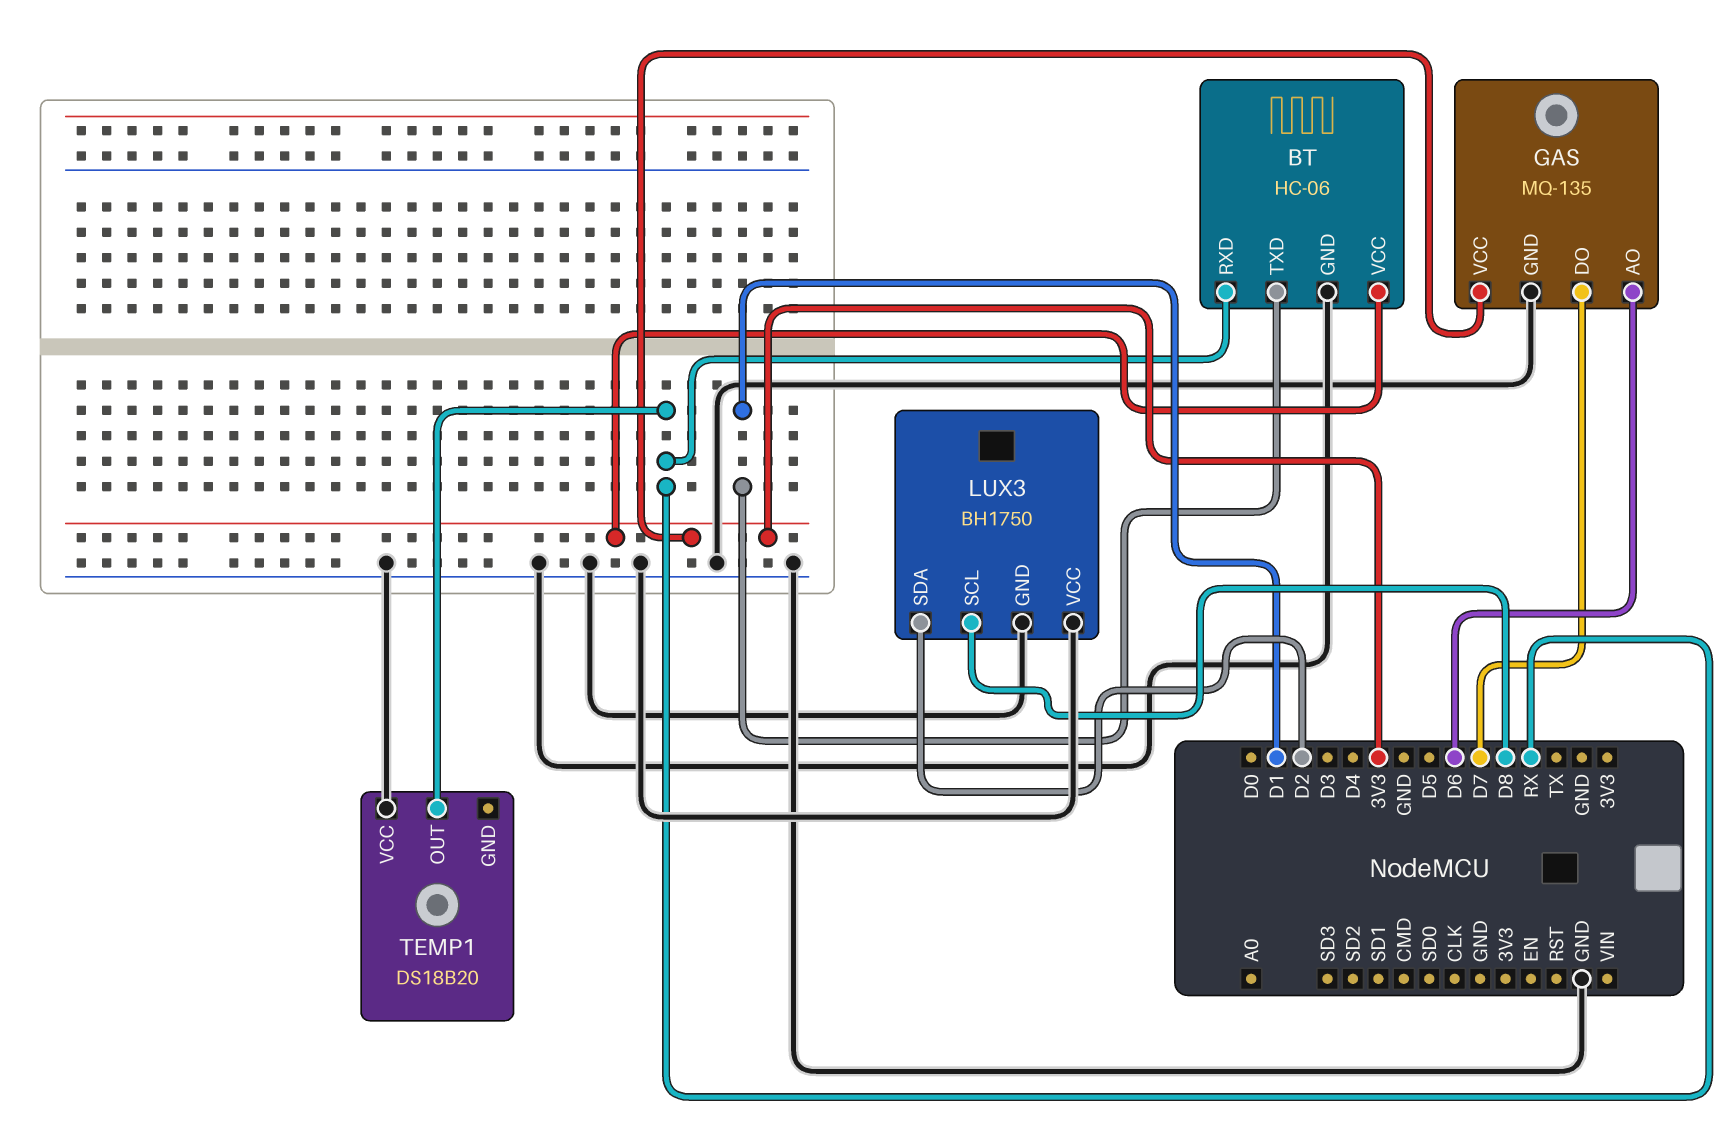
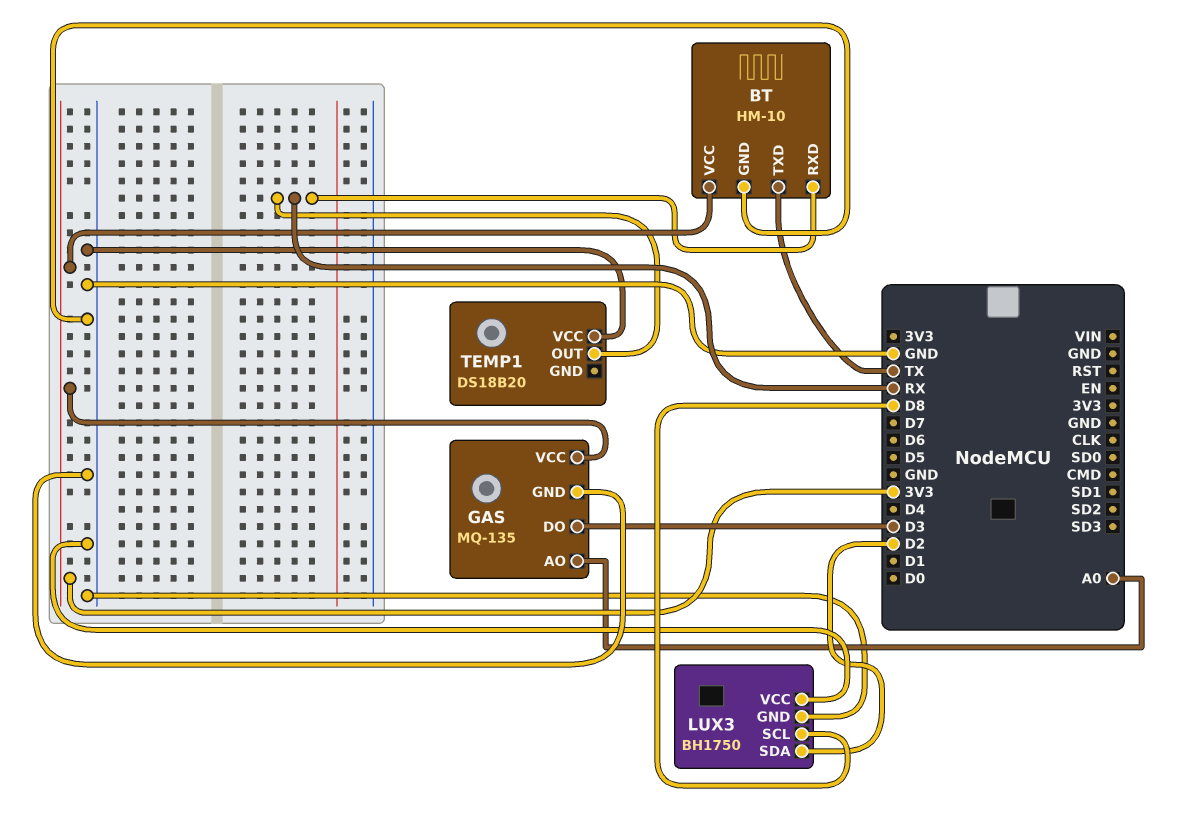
BT: HC-06 -> HM-10
BT pin TXD: D1 -> TX
GAS pin AO: D6 -> A0
GAS pin DO: D7 -> D3

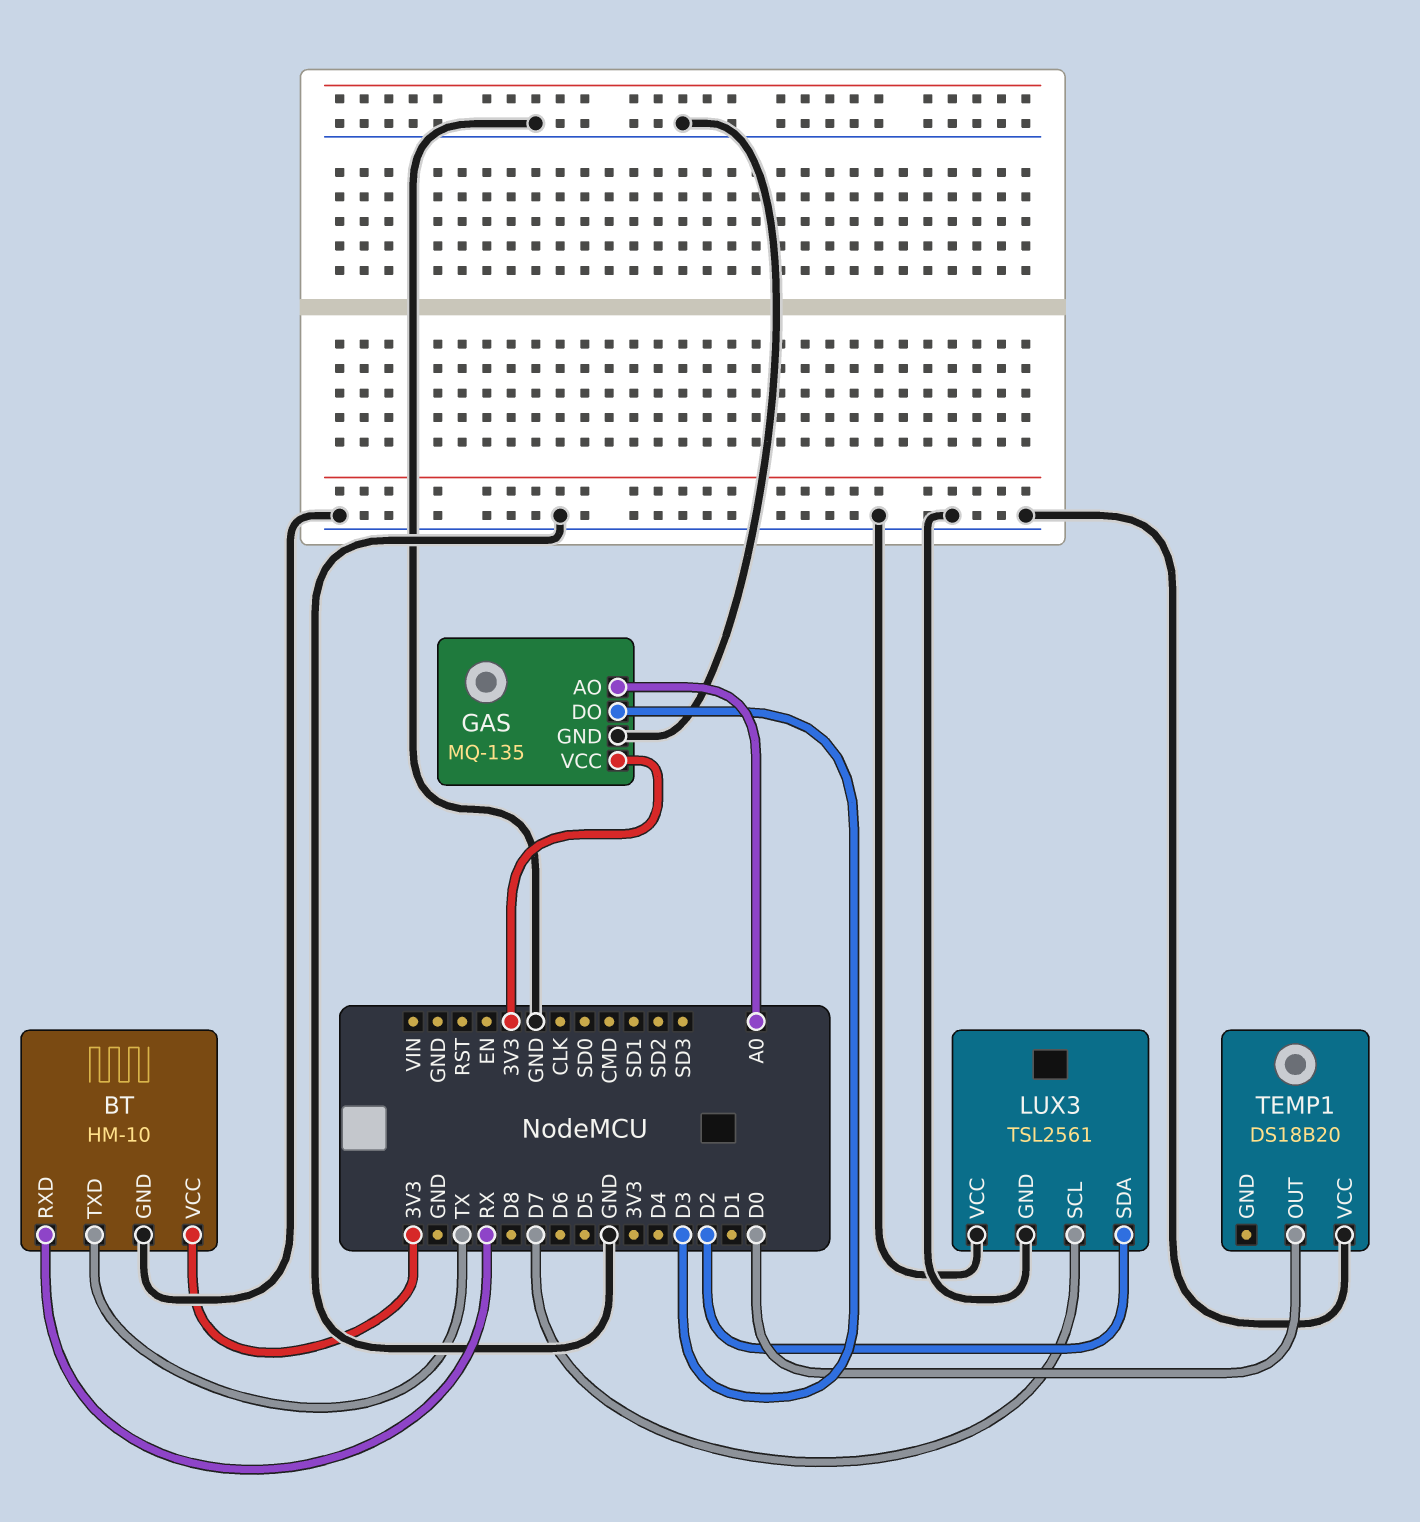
LUX3: BH1750 -> TSL2561
LUX3 pin SCL: D8 -> D7
TEMP1 pin OUT: RX -> D0

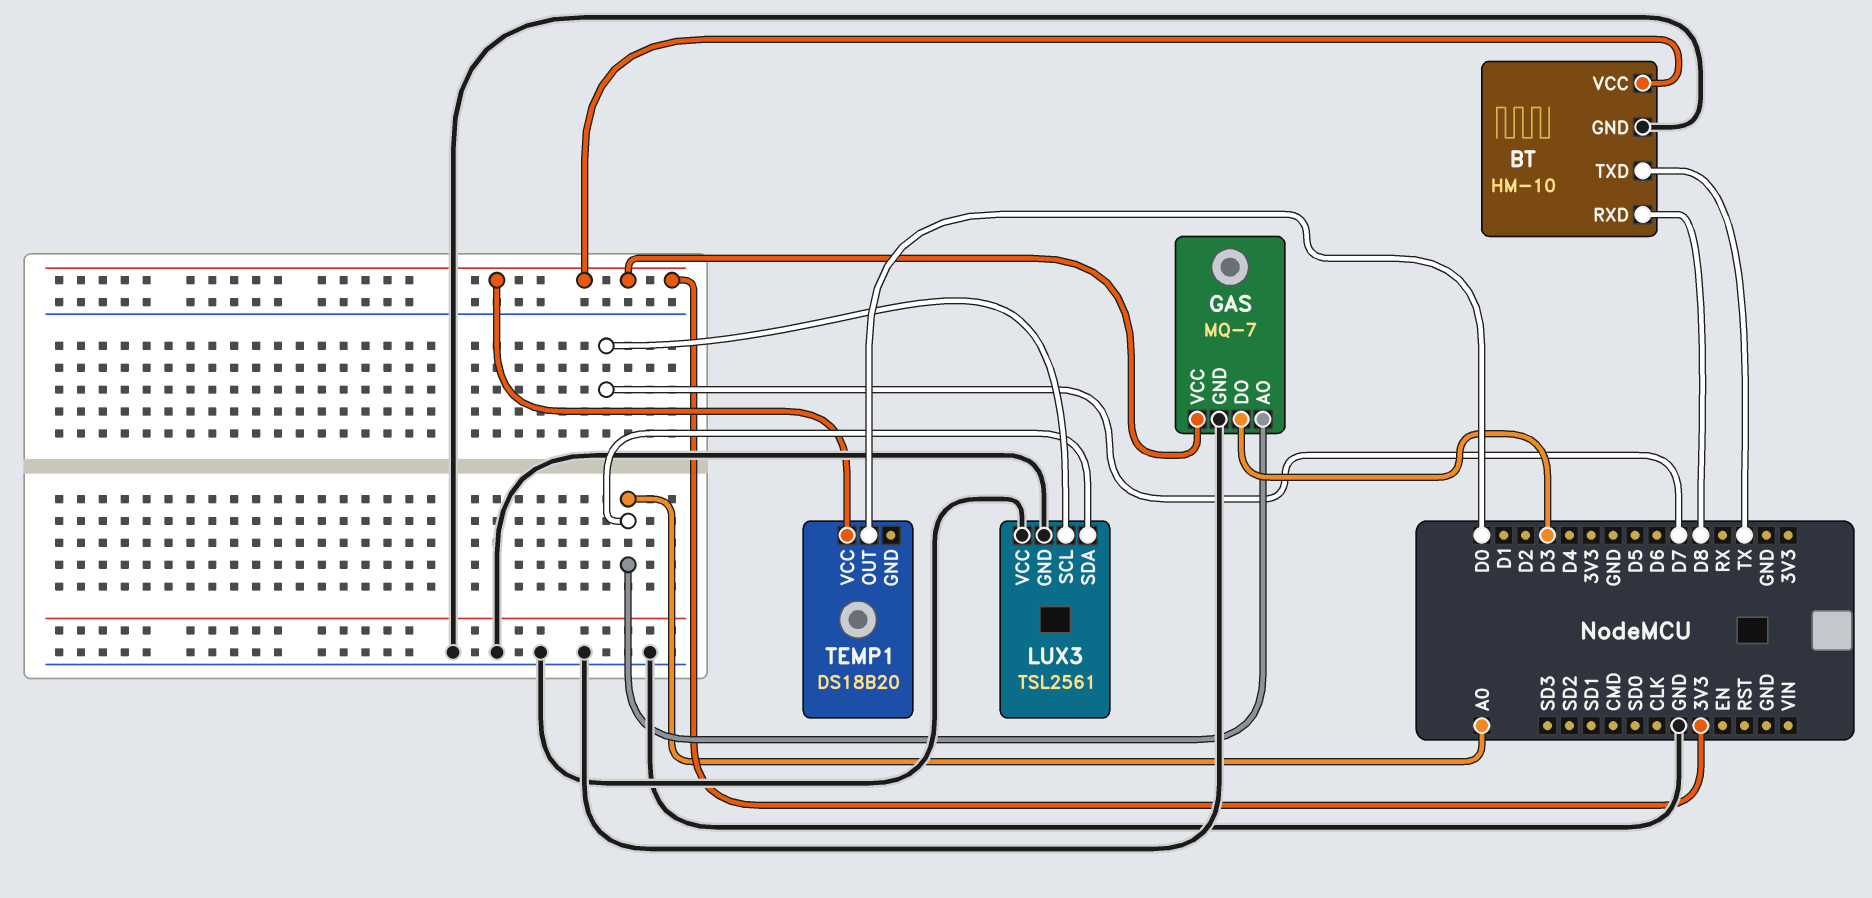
BT pin RXD: RX -> D8
GAS: MQ-135 -> MQ-7
LUX3 pin SDA: D2 -> A0
TEMP1 pin VCC: GND -> 3V3

